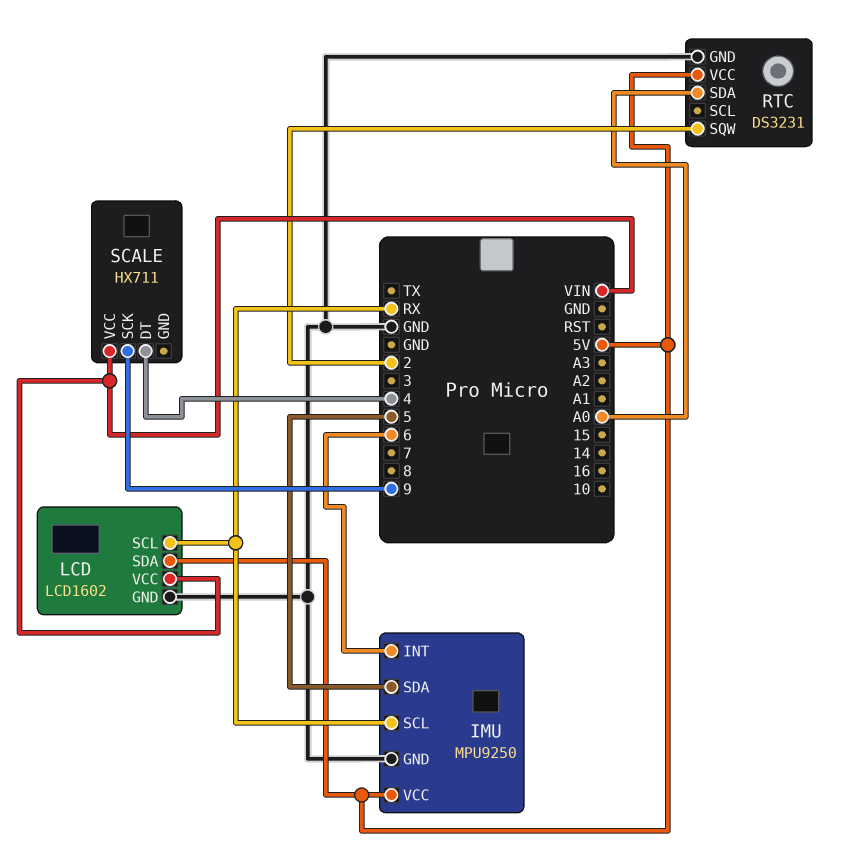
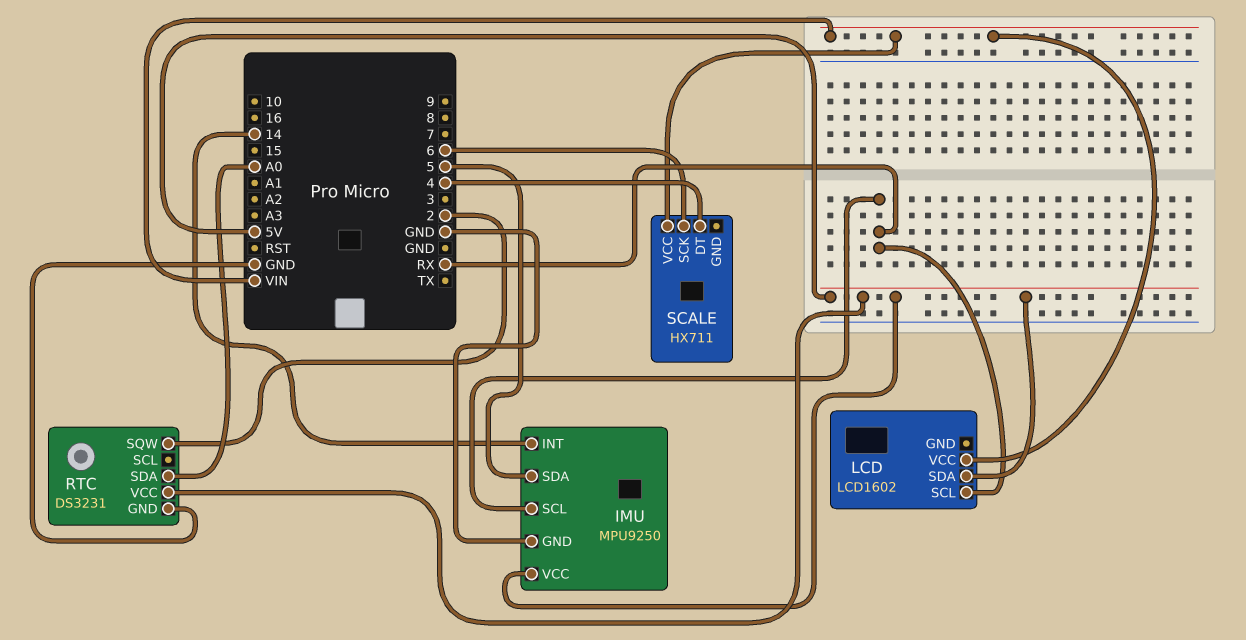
IMU pin INT: 6 -> 14
LCD pin GND: GND -> none
SCALE pin SCK: 9 -> 6

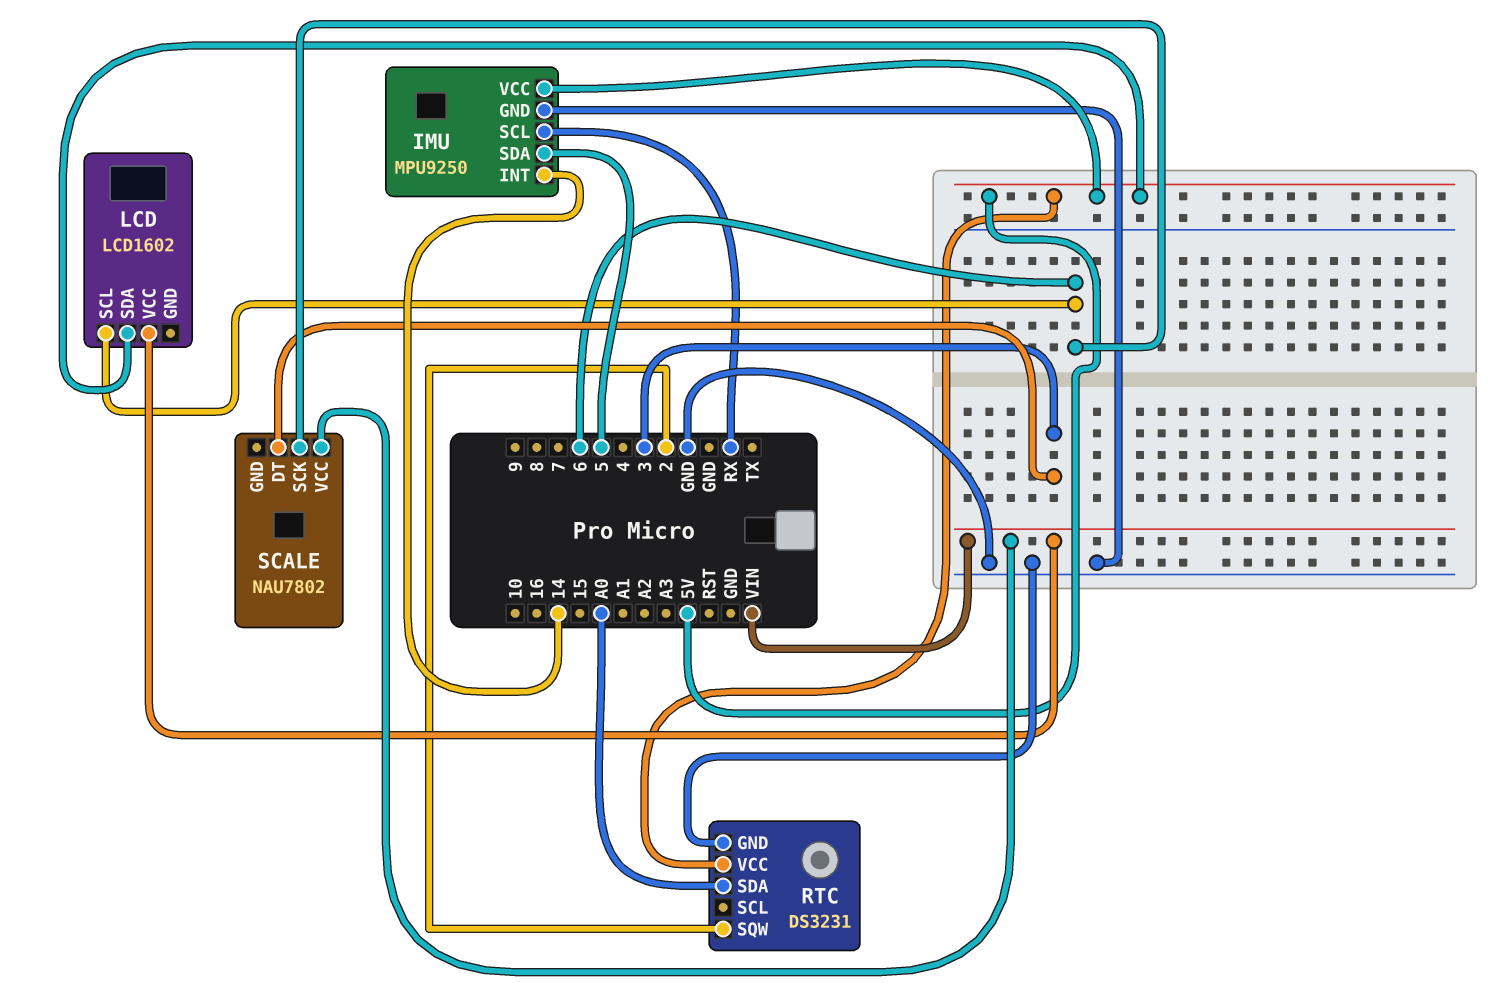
LCD pin SCL: RX -> 6
SCALE: HX711 -> NAU7802
SCALE pin DT: 4 -> 3

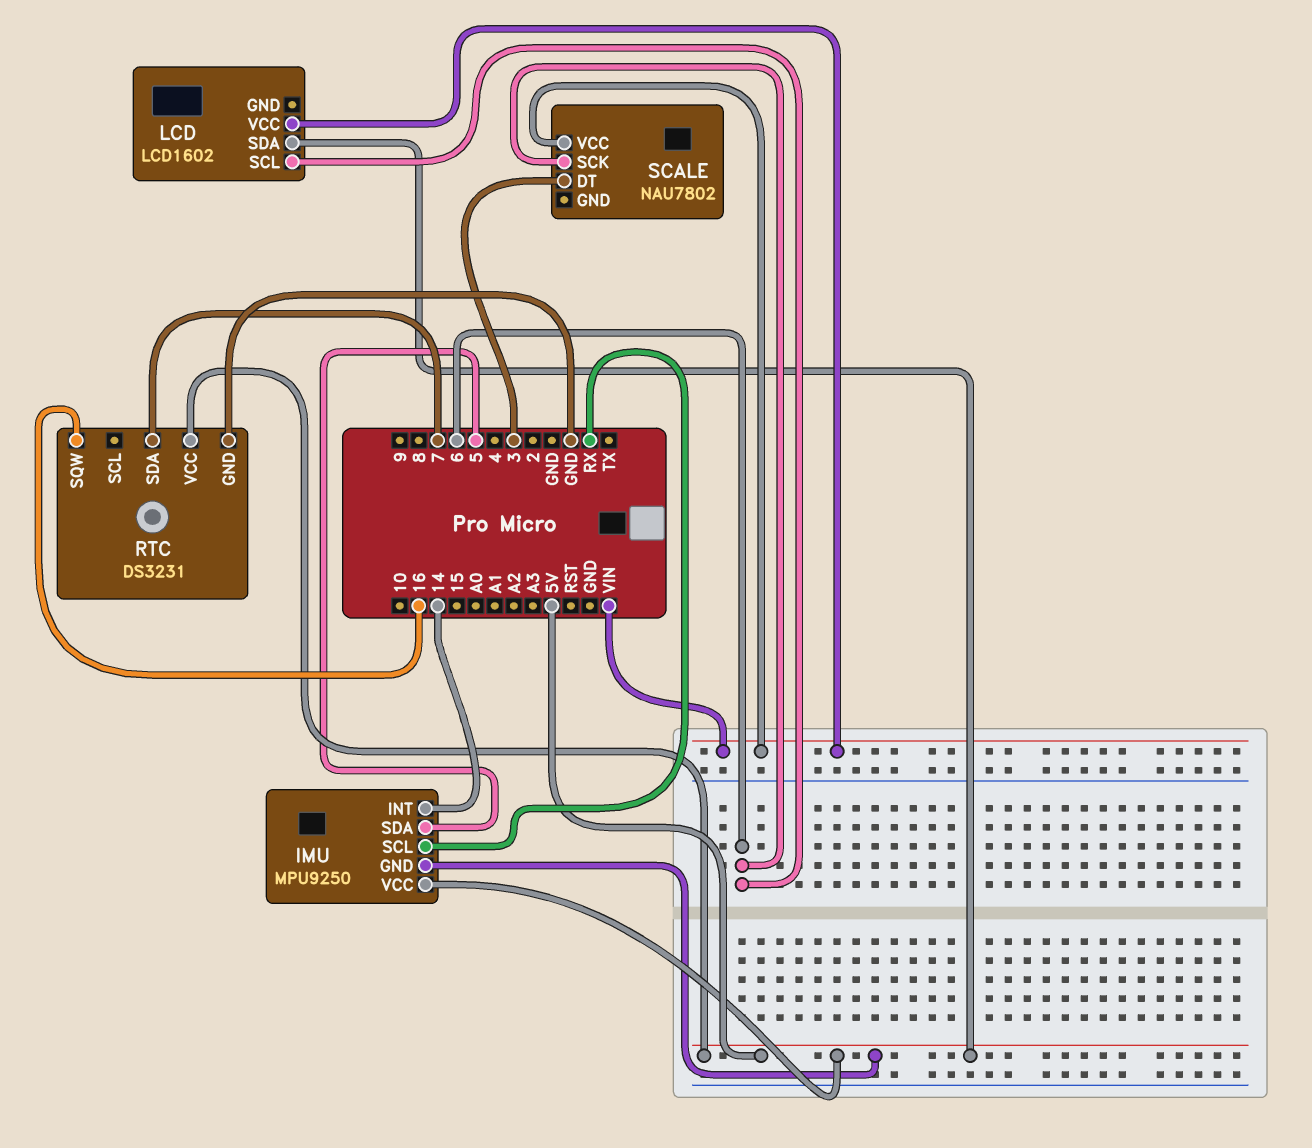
IMU pin GND: GND -> 5V
RTC pin SDA: A0 -> 7
RTC pin SQW: 2 -> 16

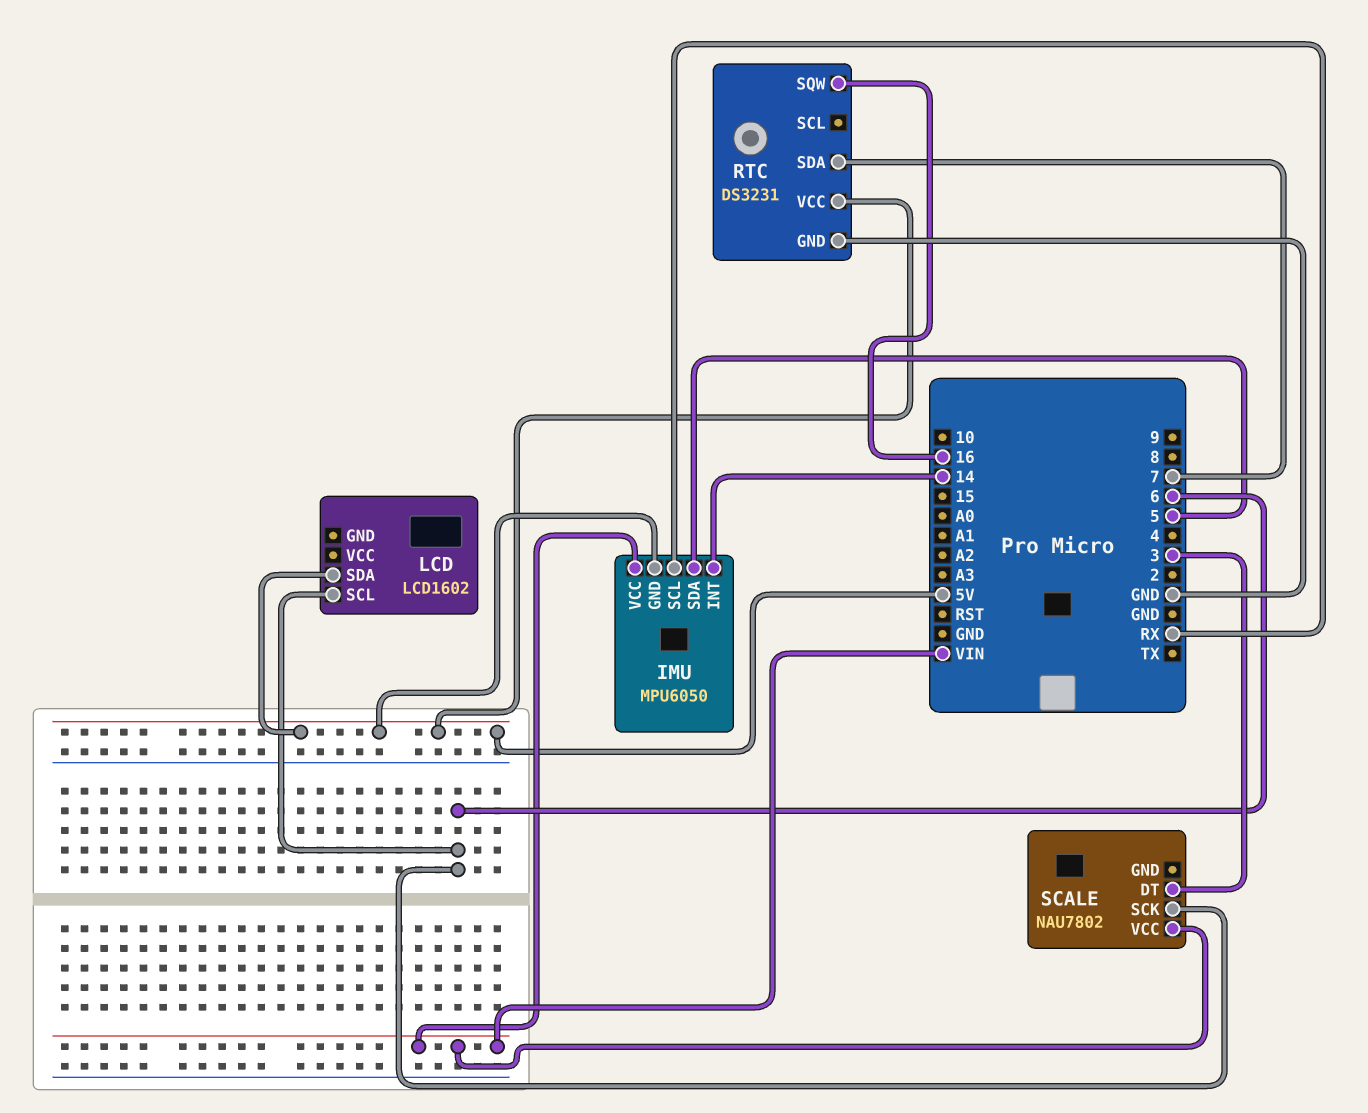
IMU: MPU9250 -> MPU6050
IMU pin VCC: 5V -> VIN
LCD pin VCC: VIN -> none

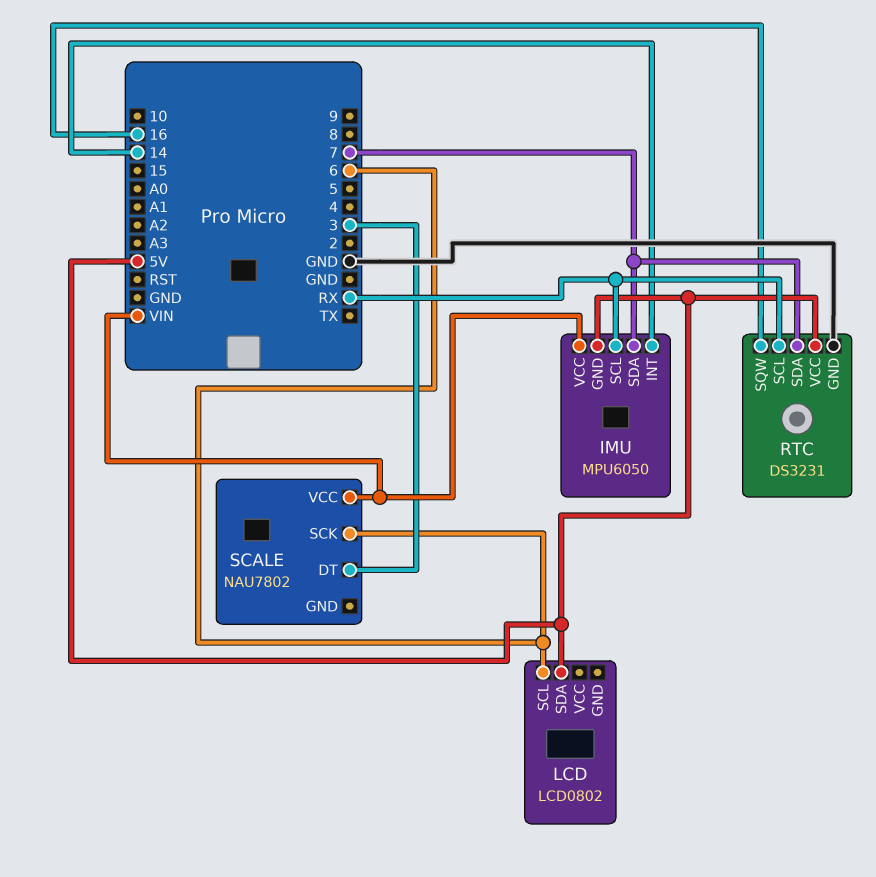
IMU pin SDA: 5 -> 7
LCD: LCD1602 -> LCD0802
RTC pin SCL: none -> RX

